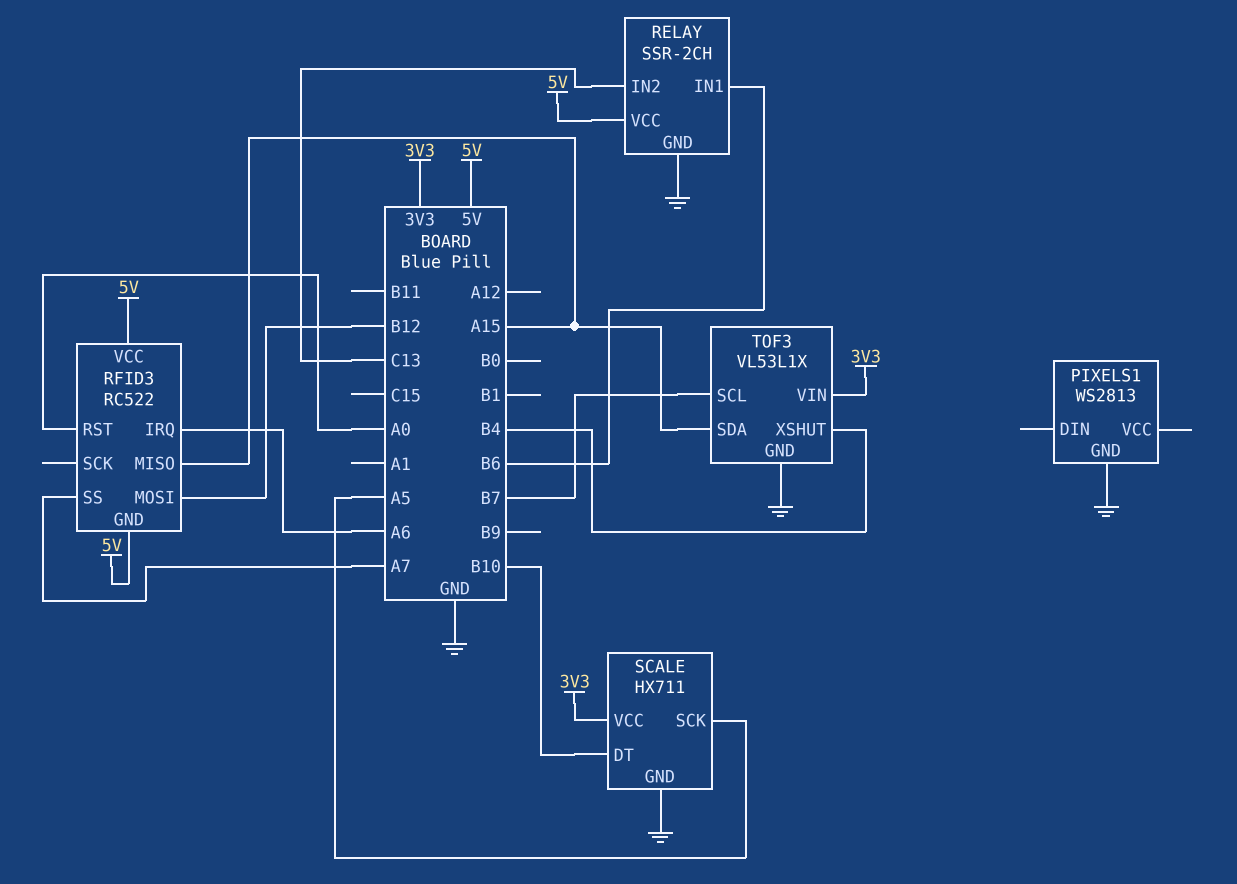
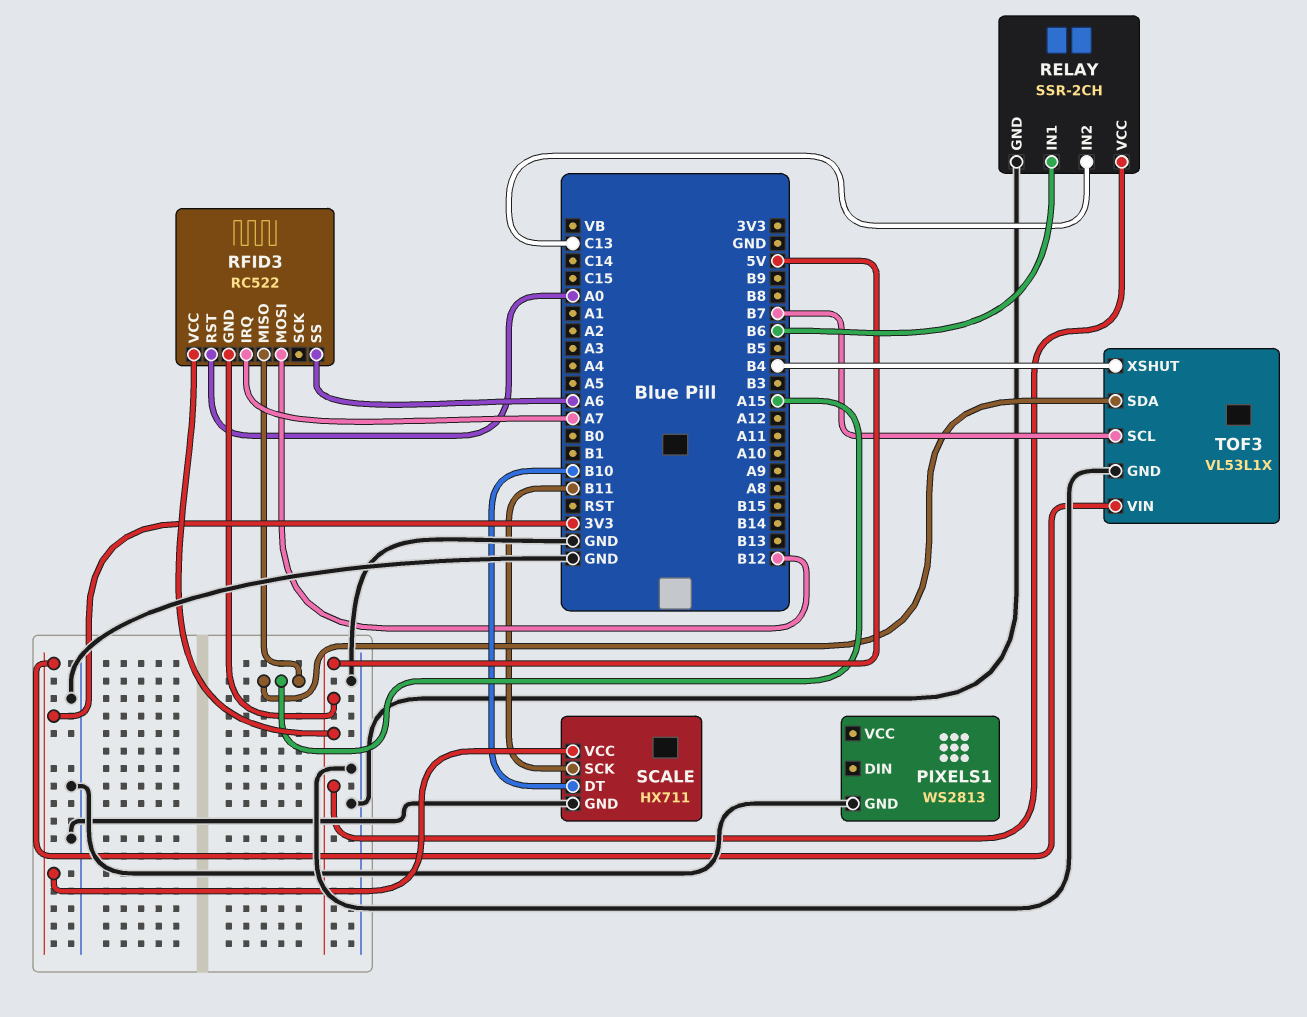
RFID3 pin IRQ: A6 -> A7
RFID3 pin SS: A7 -> A6
SCALE pin SCK: A5 -> B11

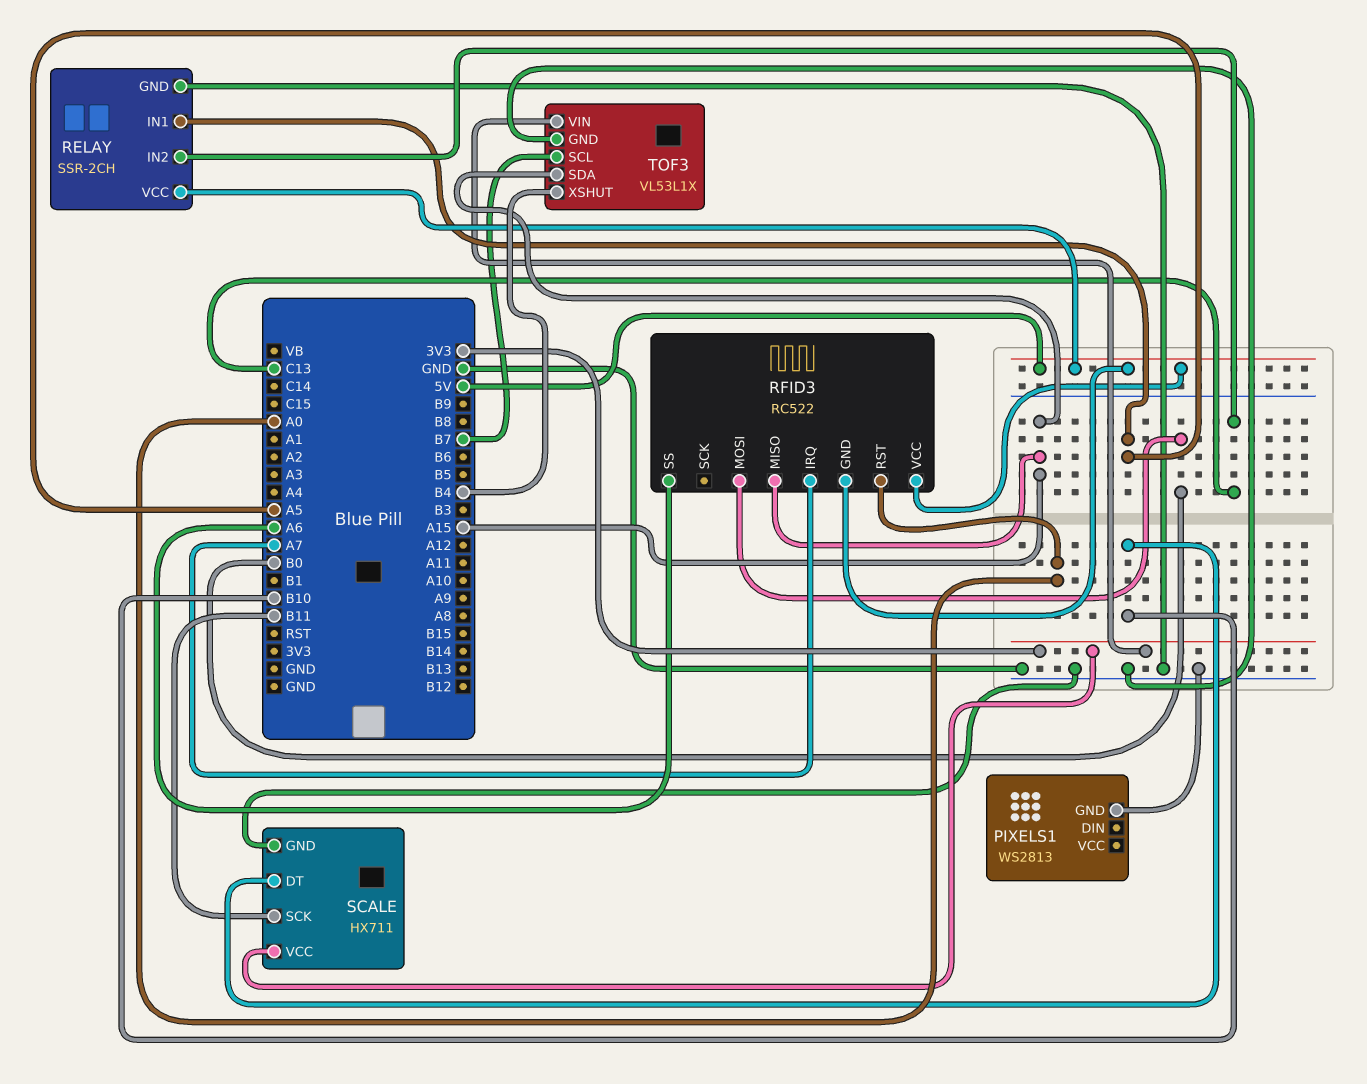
RELAY pin IN1: B6 -> A5
RFID3 pin MOSI: B12 -> B0

